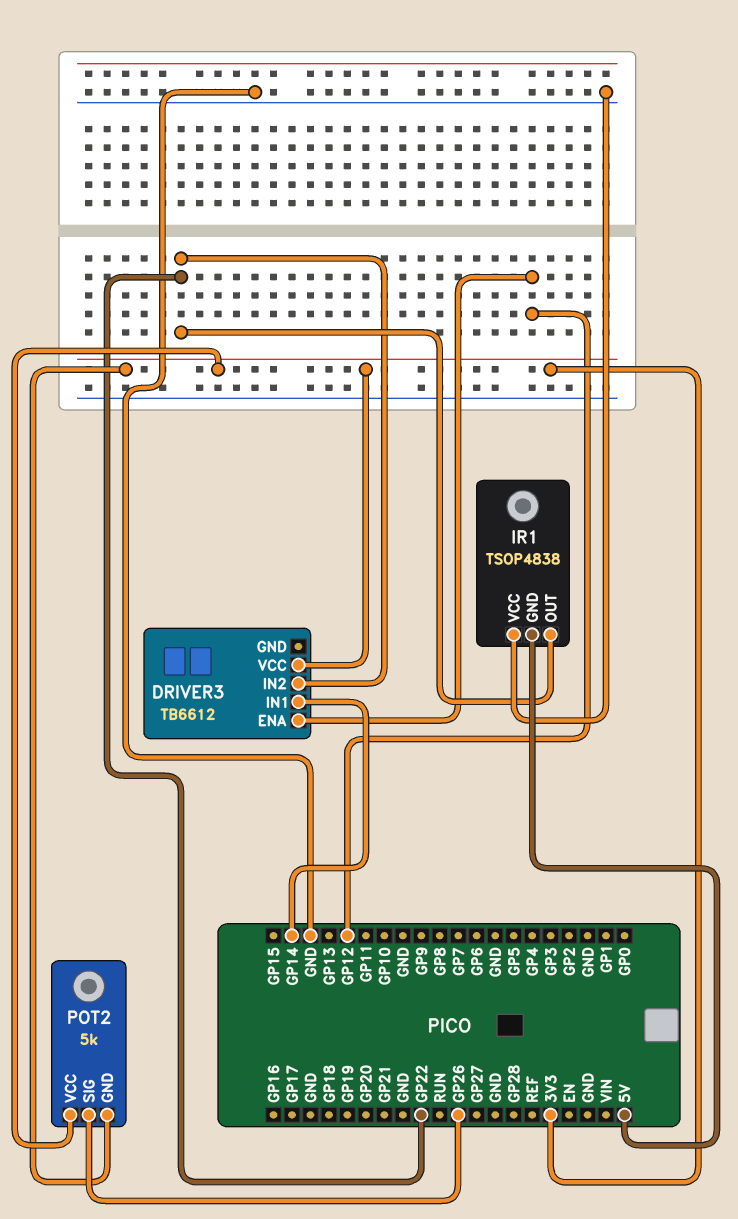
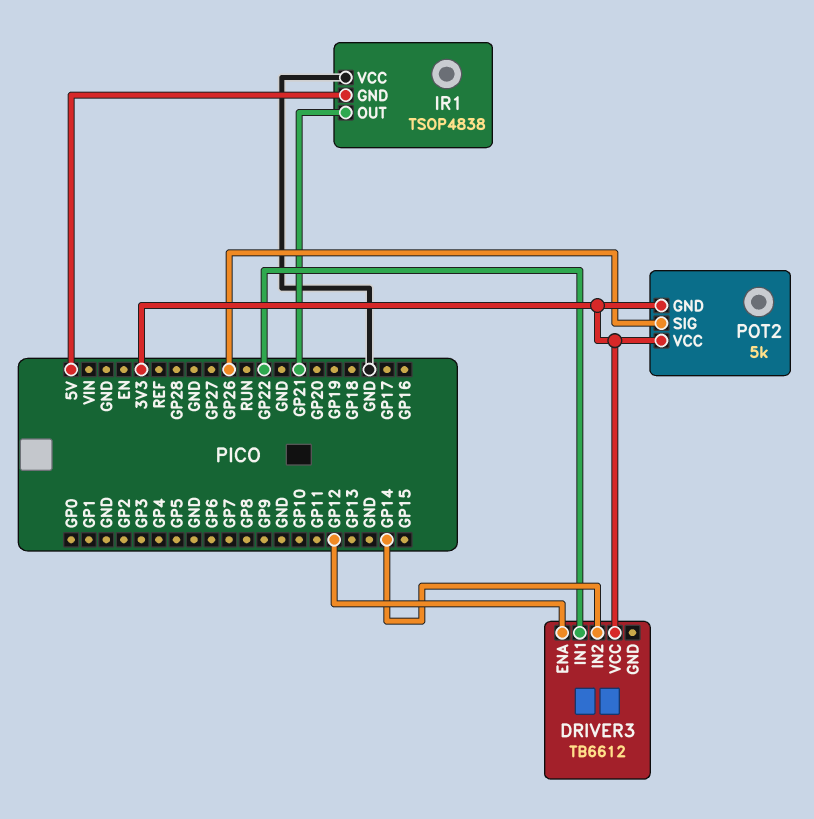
DRIVER3 pin IN1: GP14 -> GP22
DRIVER3 pin IN2: GP22 -> GP14
IR1 pin OUT: GP22 -> GP21

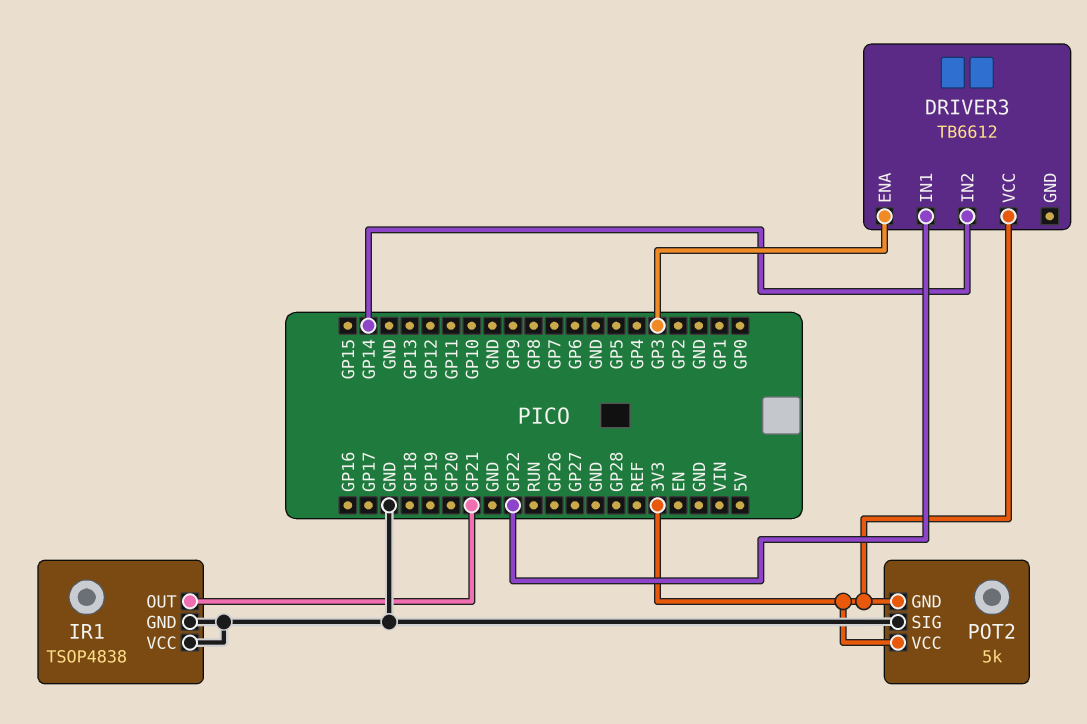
DRIVER3 pin ENA: GP12 -> GP3
IR1 pin GND: 5V -> GND
POT2 pin SIG: GP26 -> GND

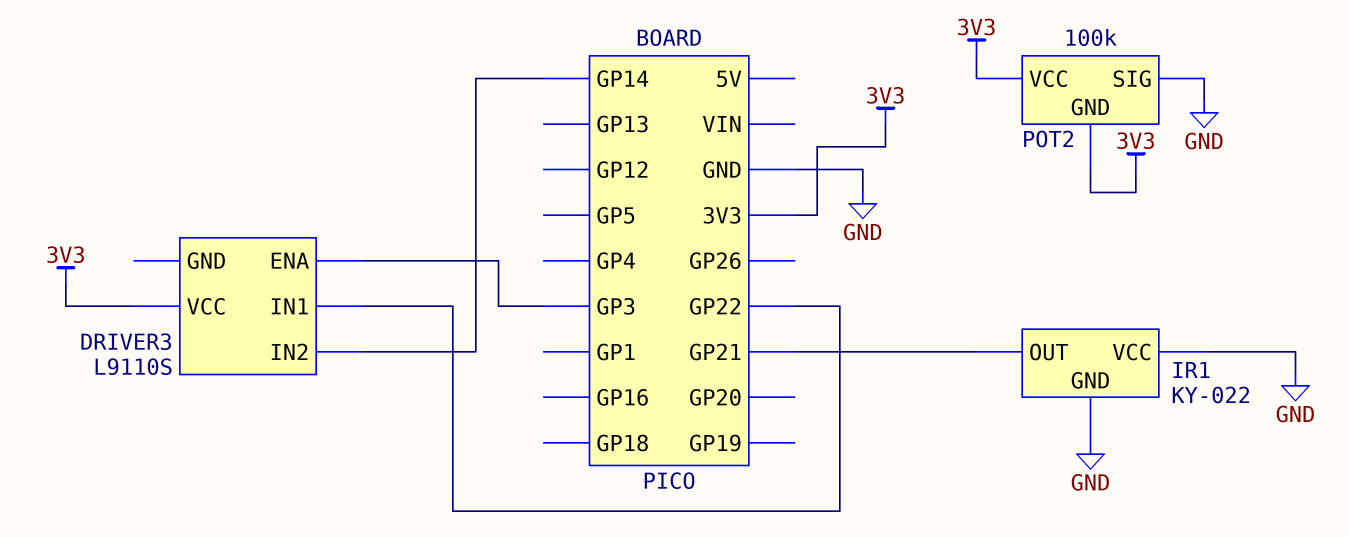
DRIVER3: TB6612 -> L9110S
IR1: TSOP4838 -> KY-022
POT2: 5k -> 100k

